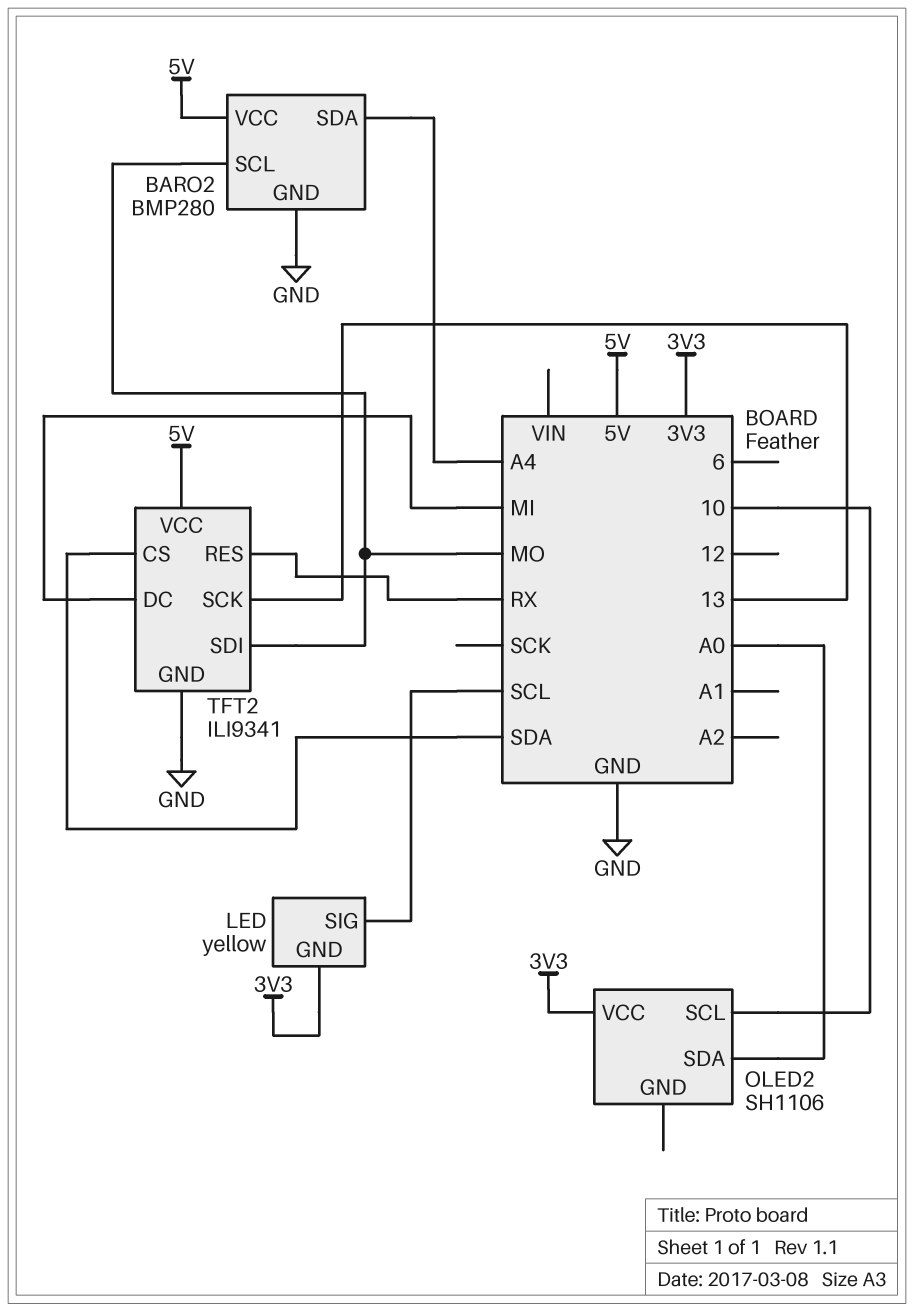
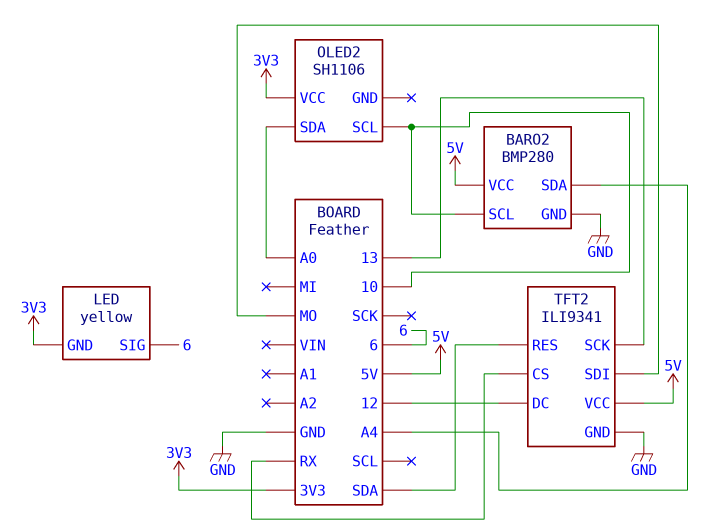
BARO2 pin SCL: MO -> 10
LED pin SIG: SCL -> 6
TFT2 pin CS: SDA -> RX
TFT2 pin DC: MI -> 12
TFT2 pin RES: RX -> SDA

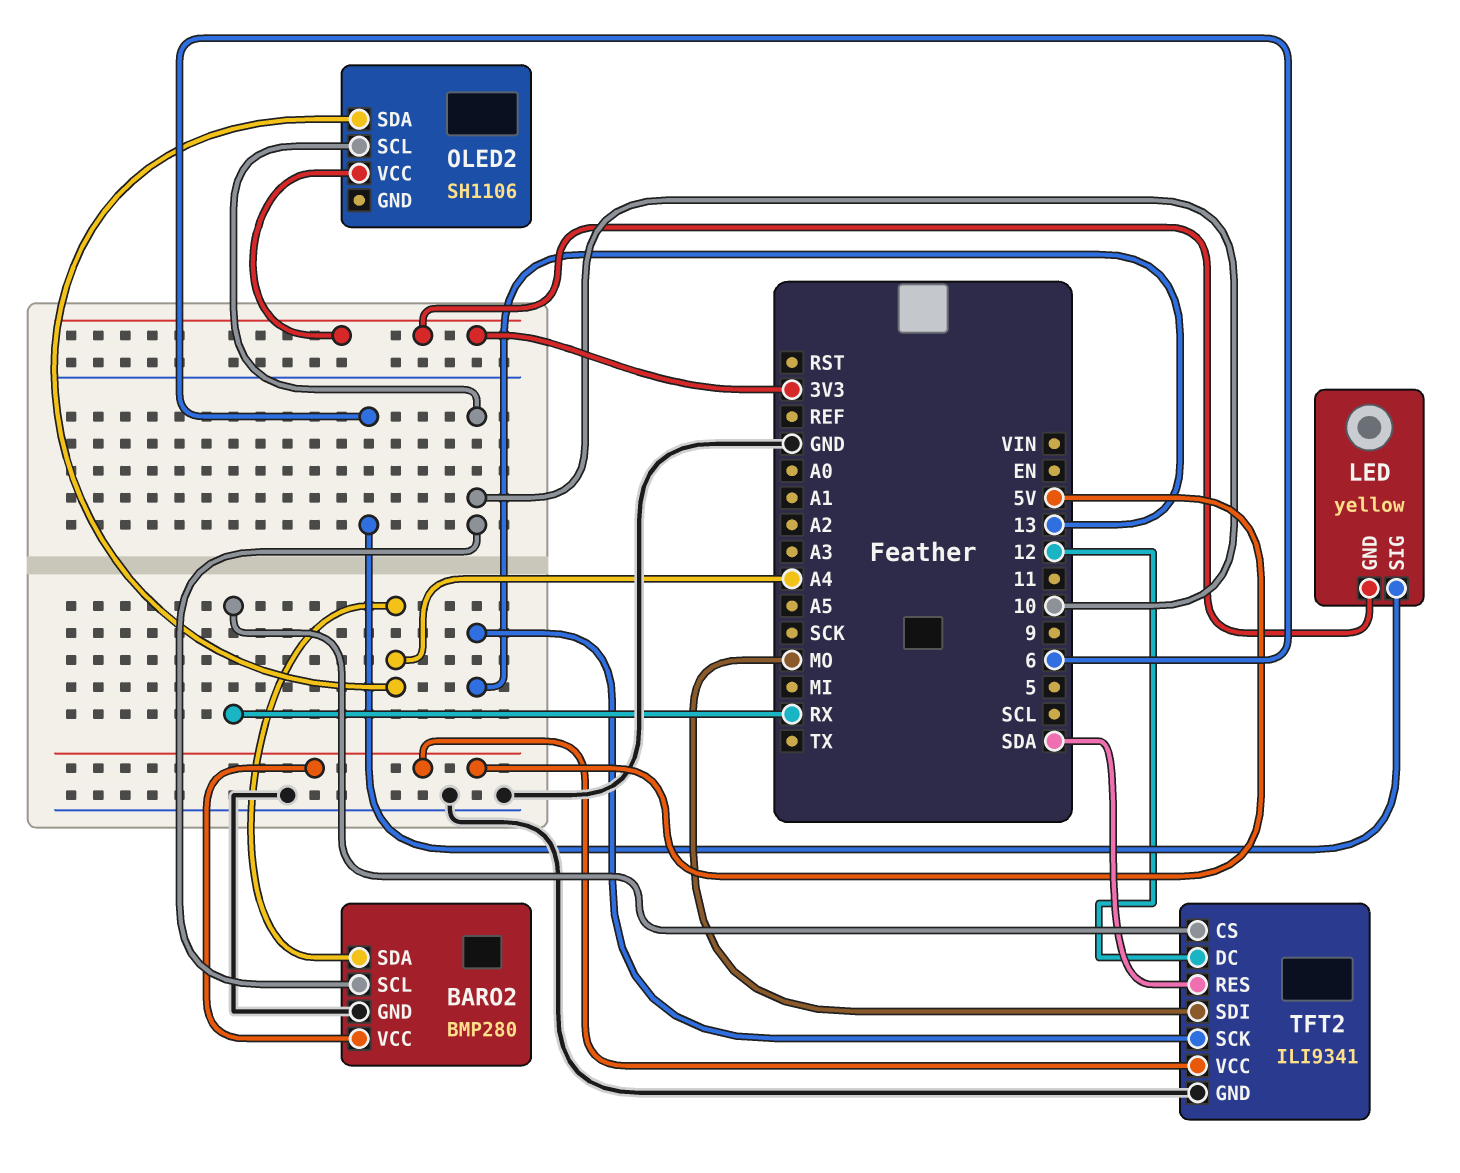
OLED2 pin SDA: A0 -> A4

